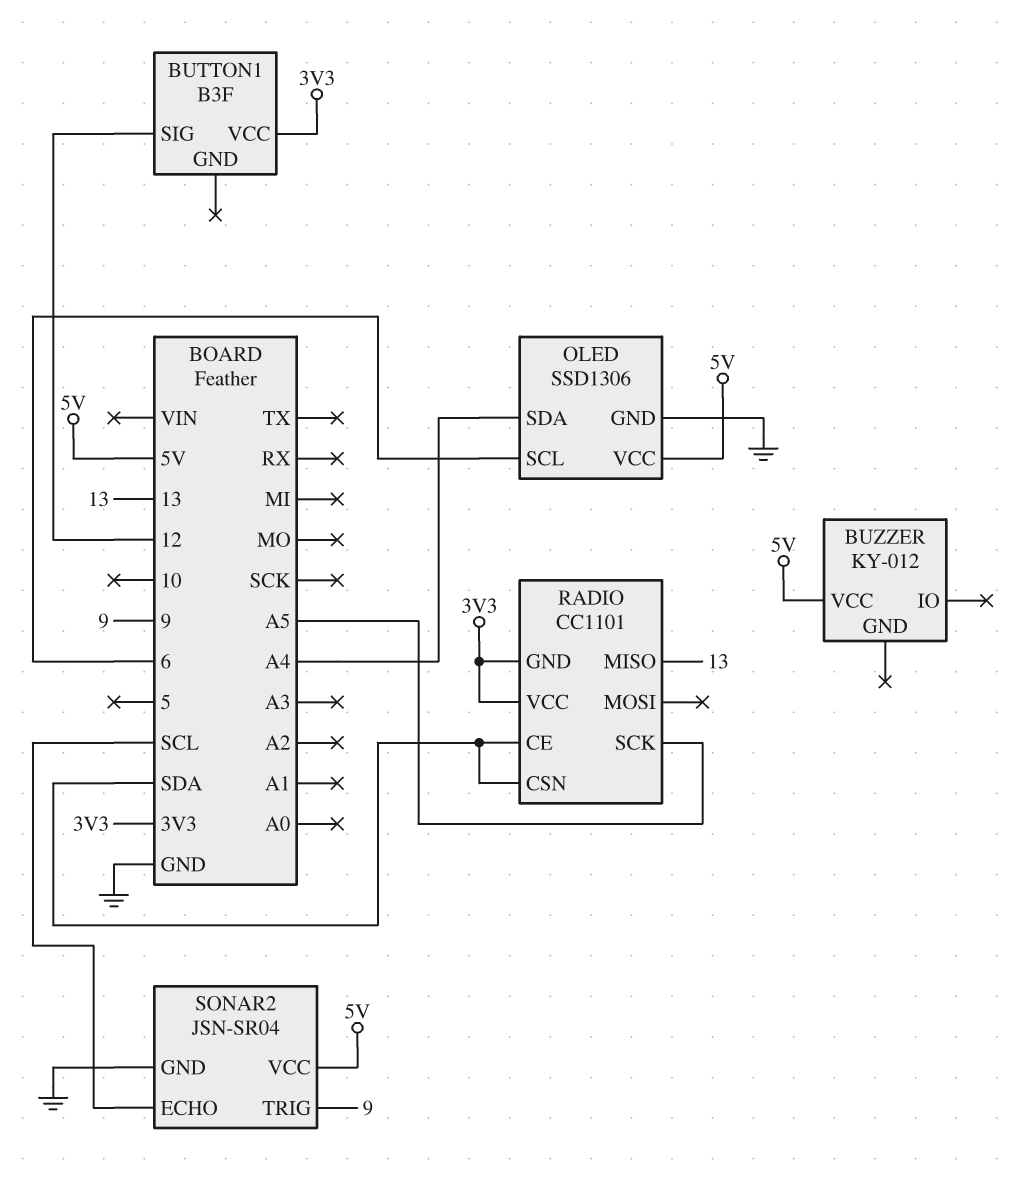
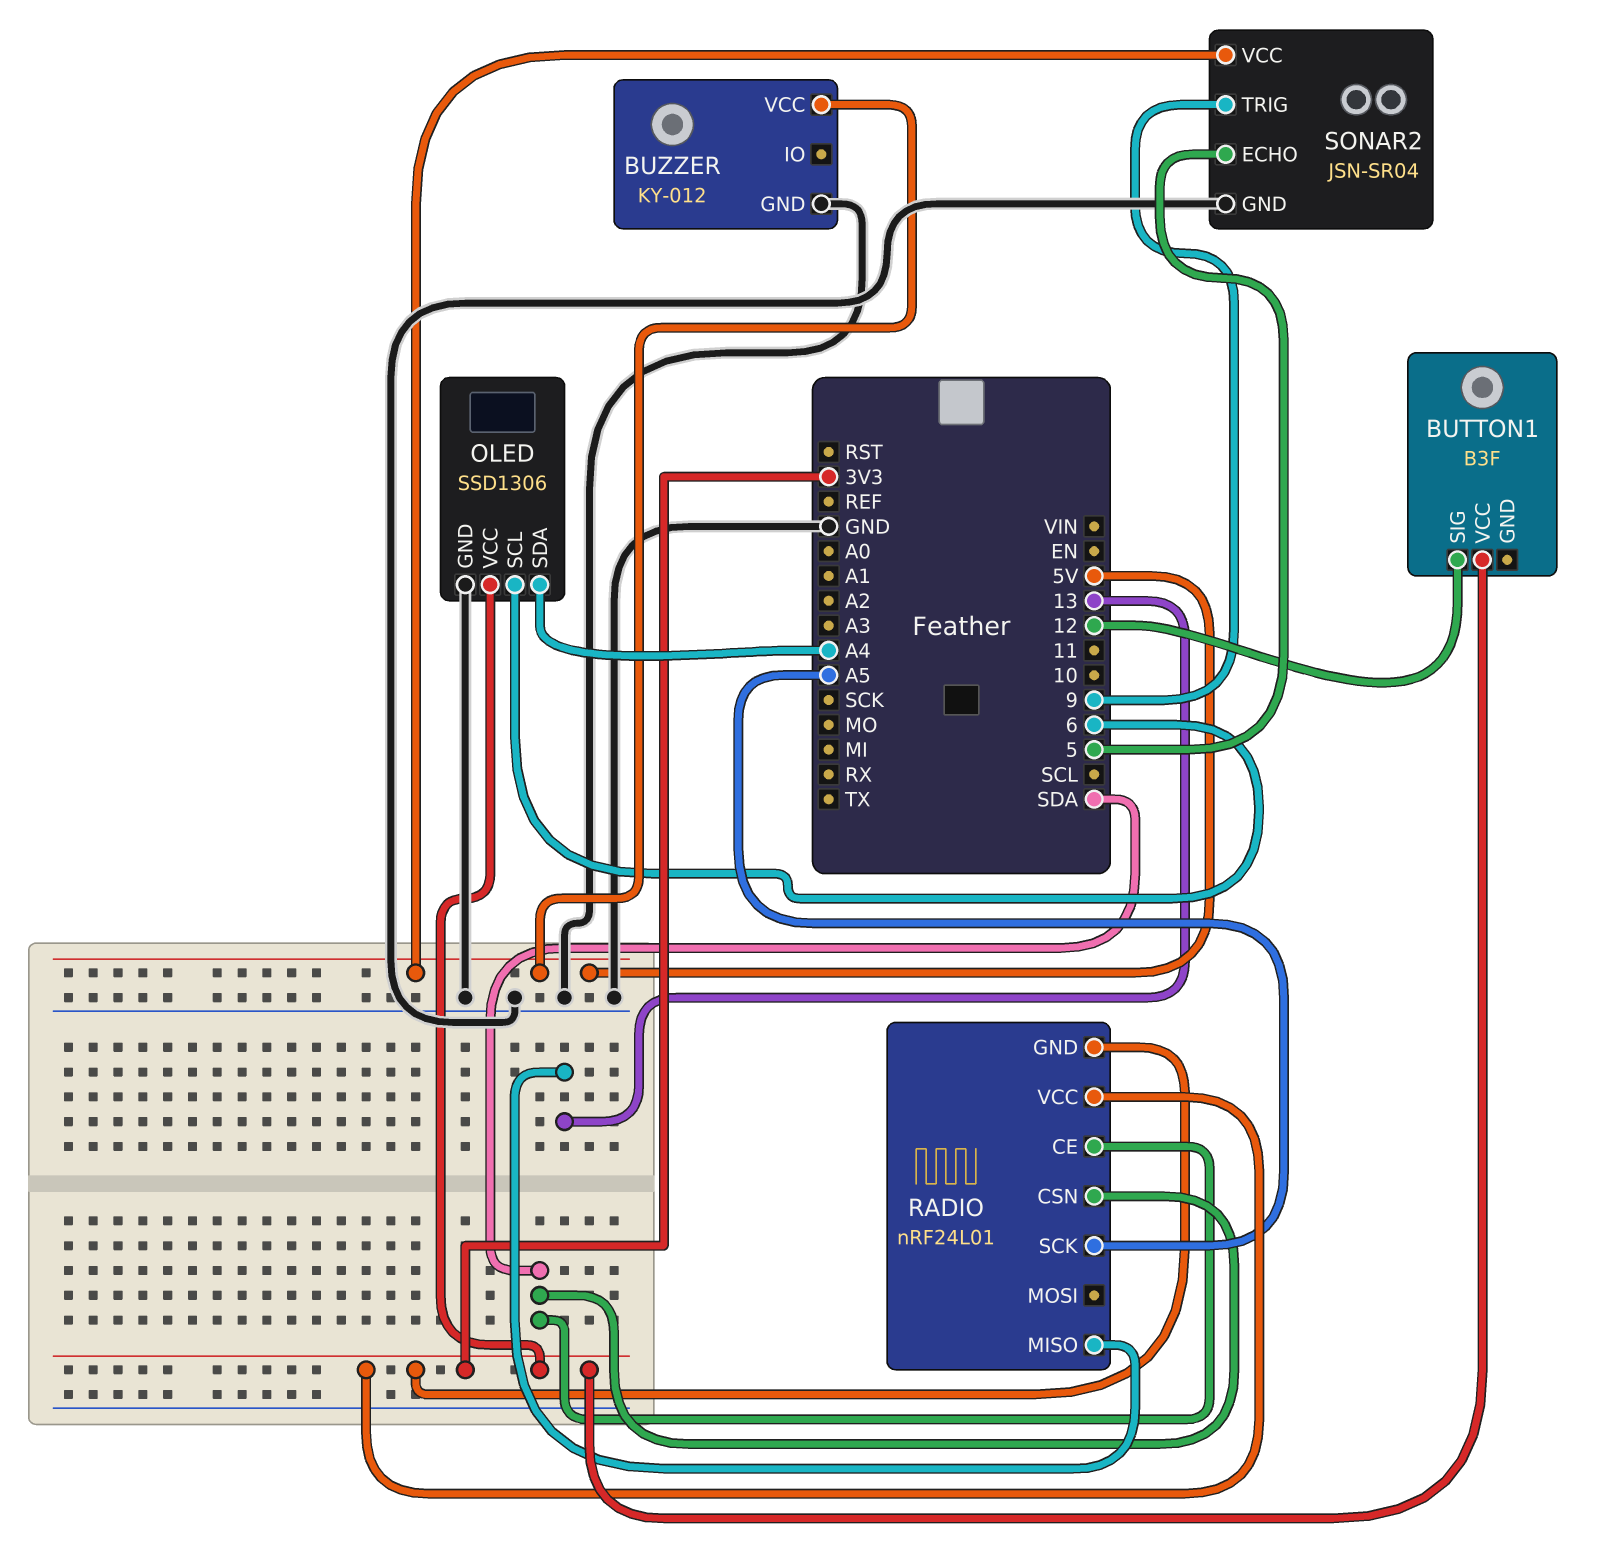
BUZZER pin GND: none -> GND
OLED pin VCC: 5V -> 3V3
RADIO: CC1101 -> nRF24L01
SONAR2 pin ECHO: SCL -> 5

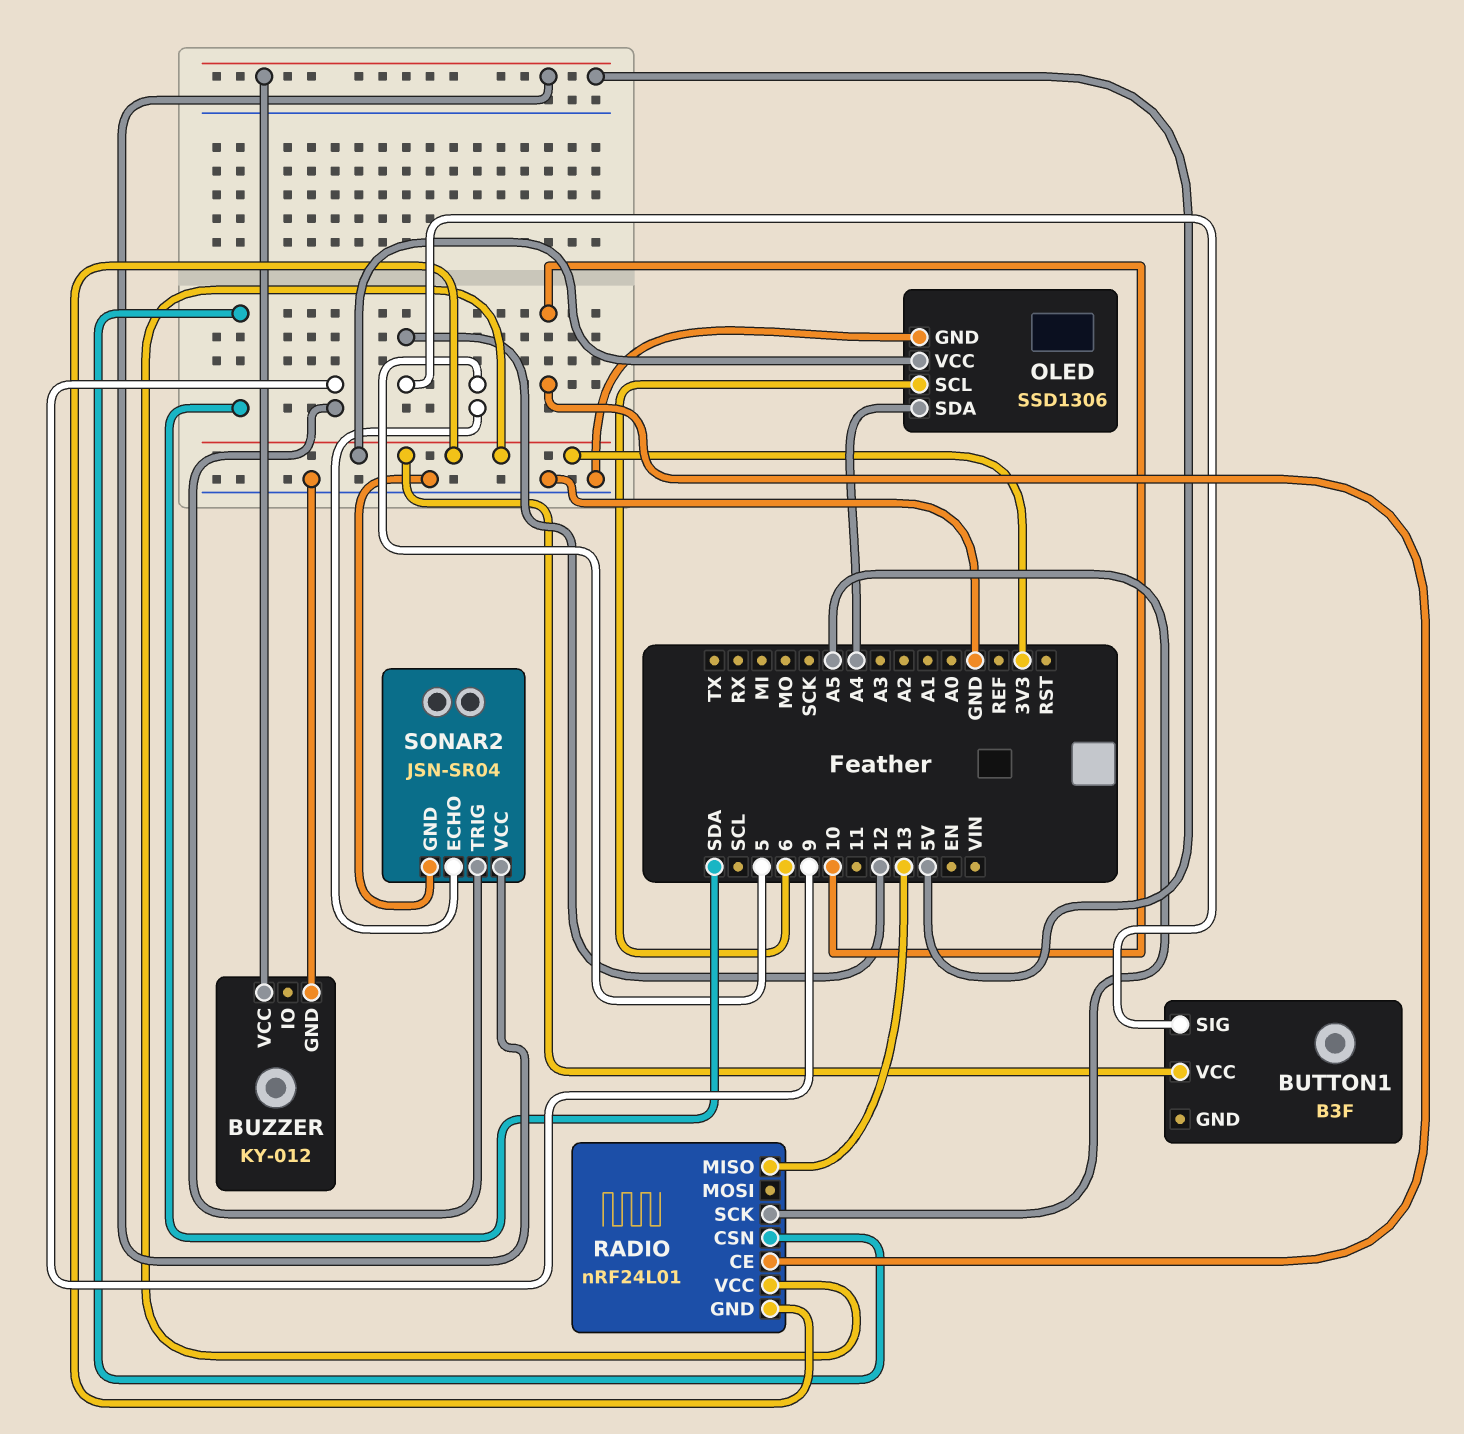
RADIO pin CE: SDA -> 10

